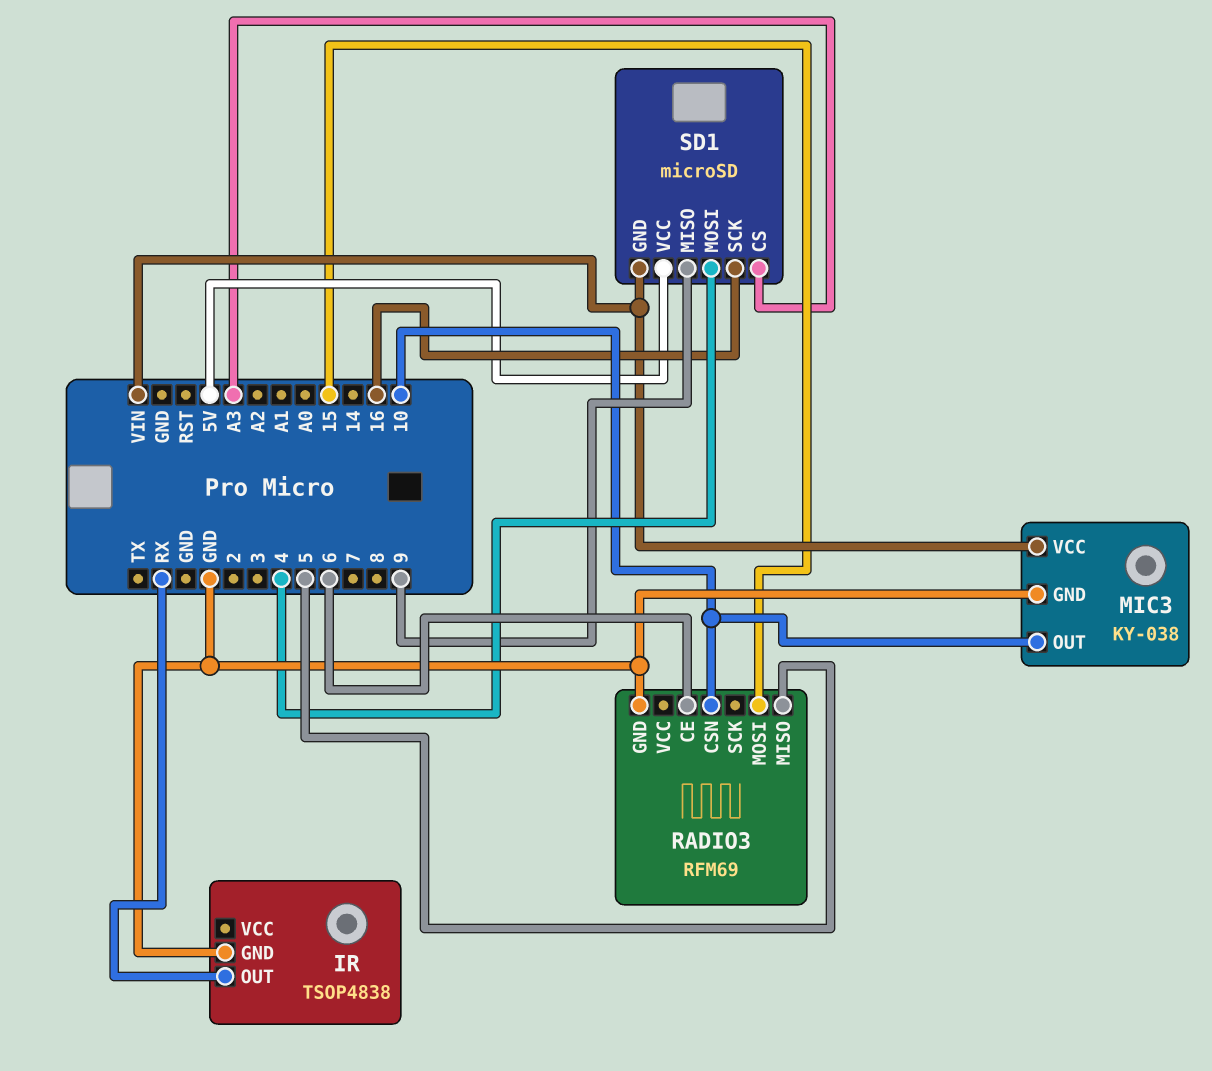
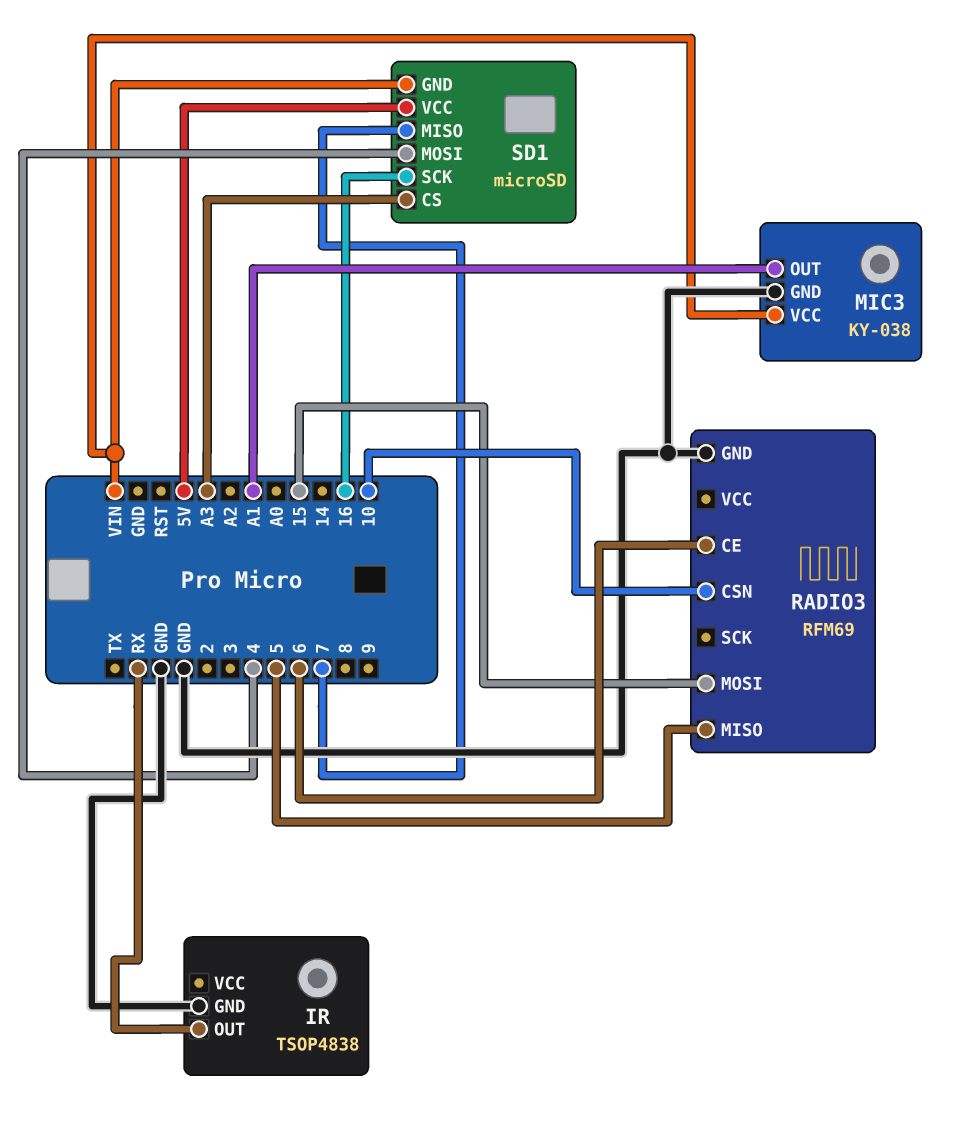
MIC3 pin OUT: 10 -> A1
SD1 pin MISO: 9 -> 7

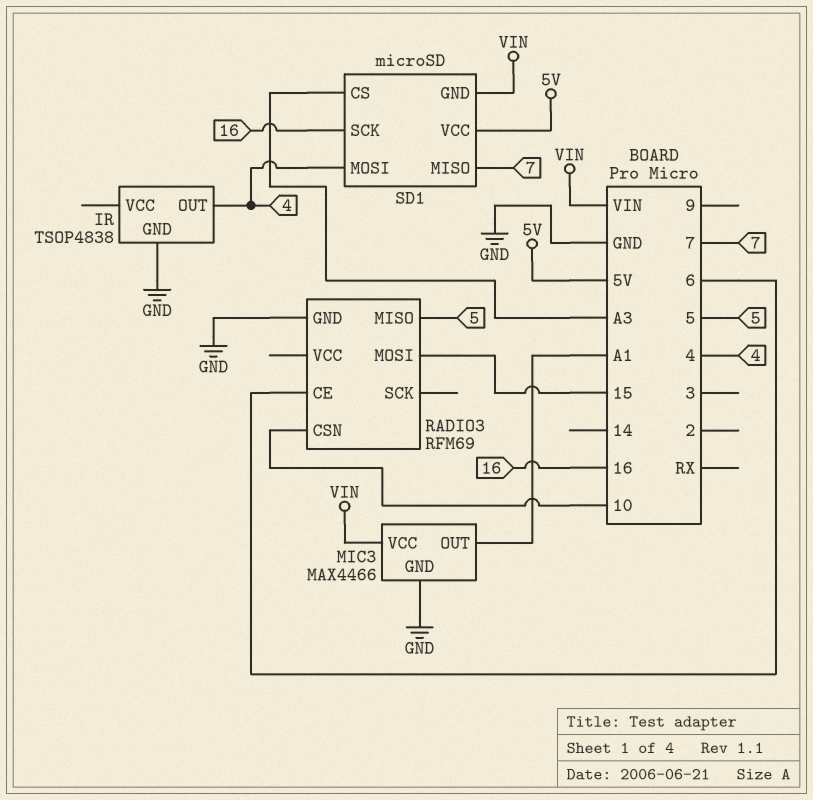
IR pin OUT: RX -> 4
MIC3: KY-038 -> MAX4466

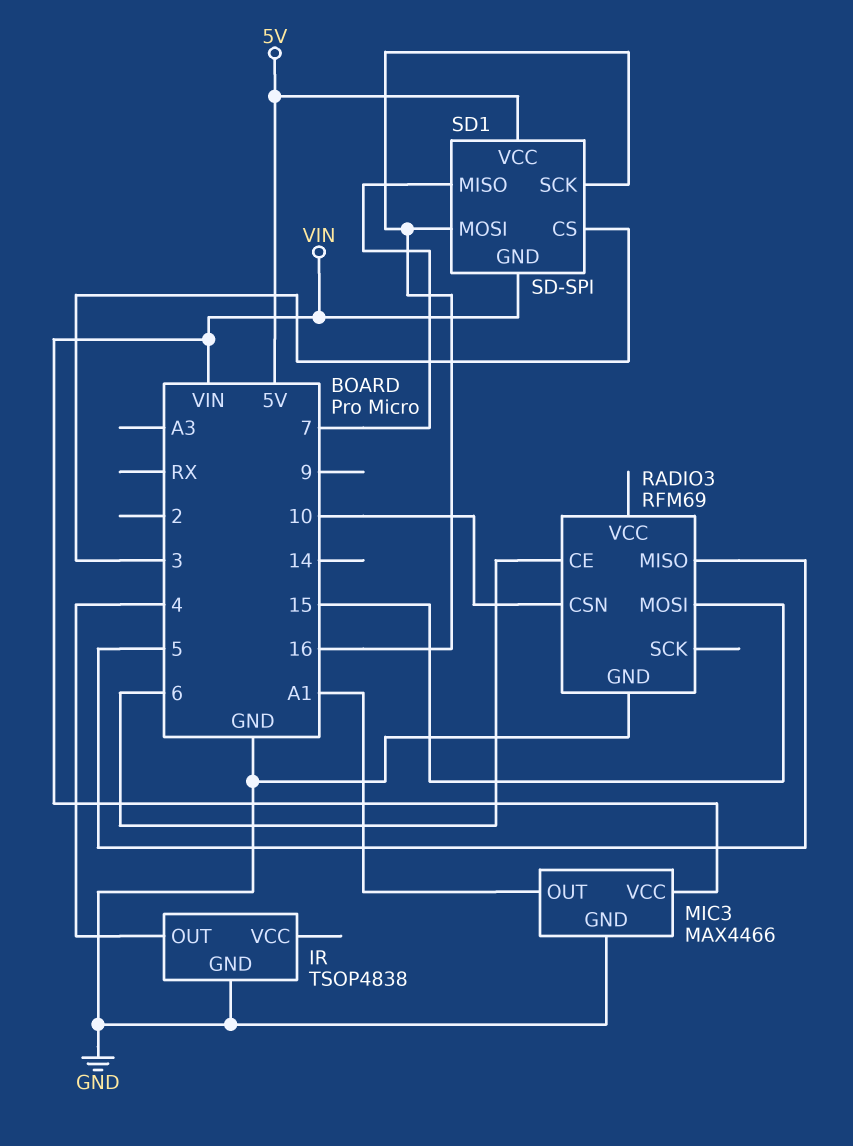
SD1: microSD -> SD-SPI
SD1 pin CS: A3 -> 3
SD1 pin MOSI: 4 -> 16

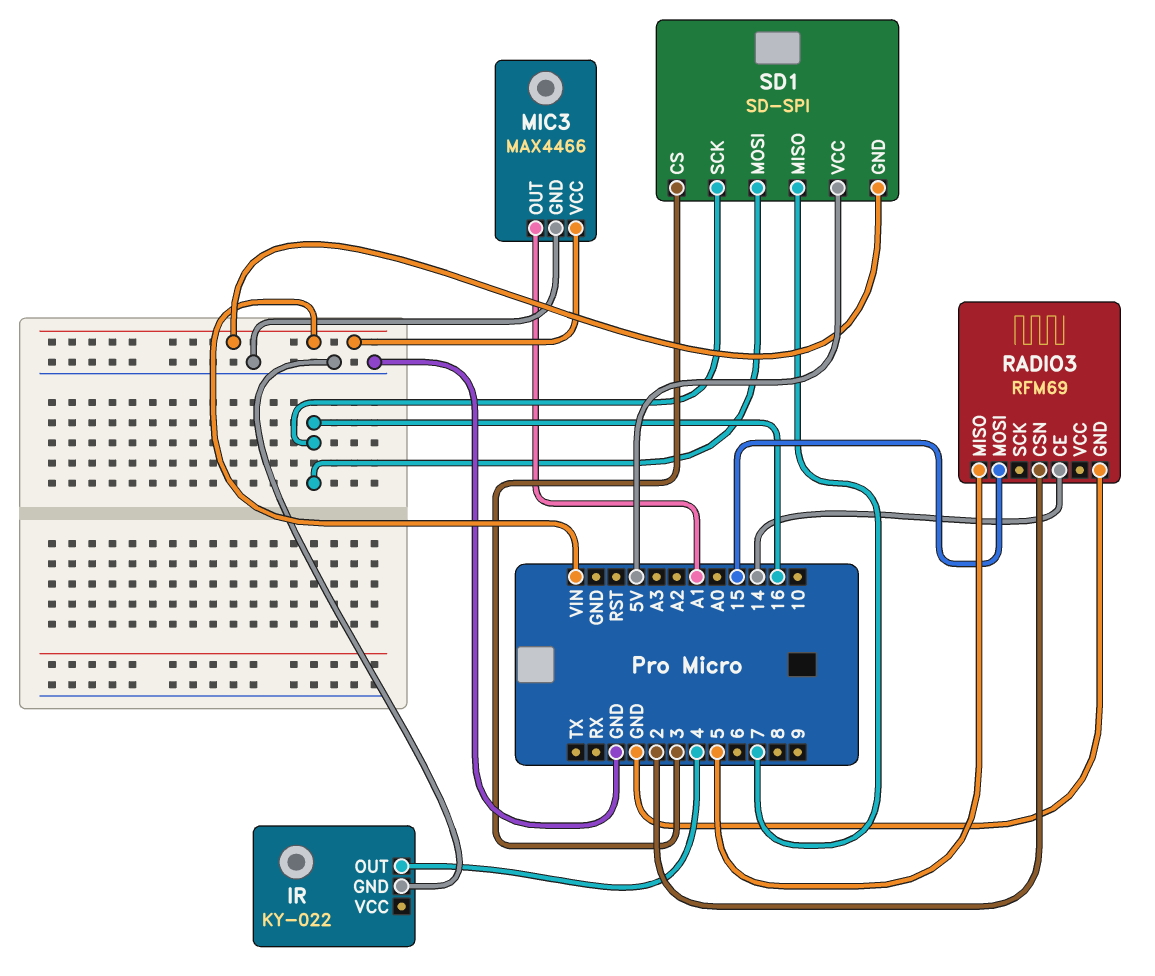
IR: TSOP4838 -> KY-022
RADIO3 pin CE: 6 -> 14
RADIO3 pin CSN: 10 -> 2

